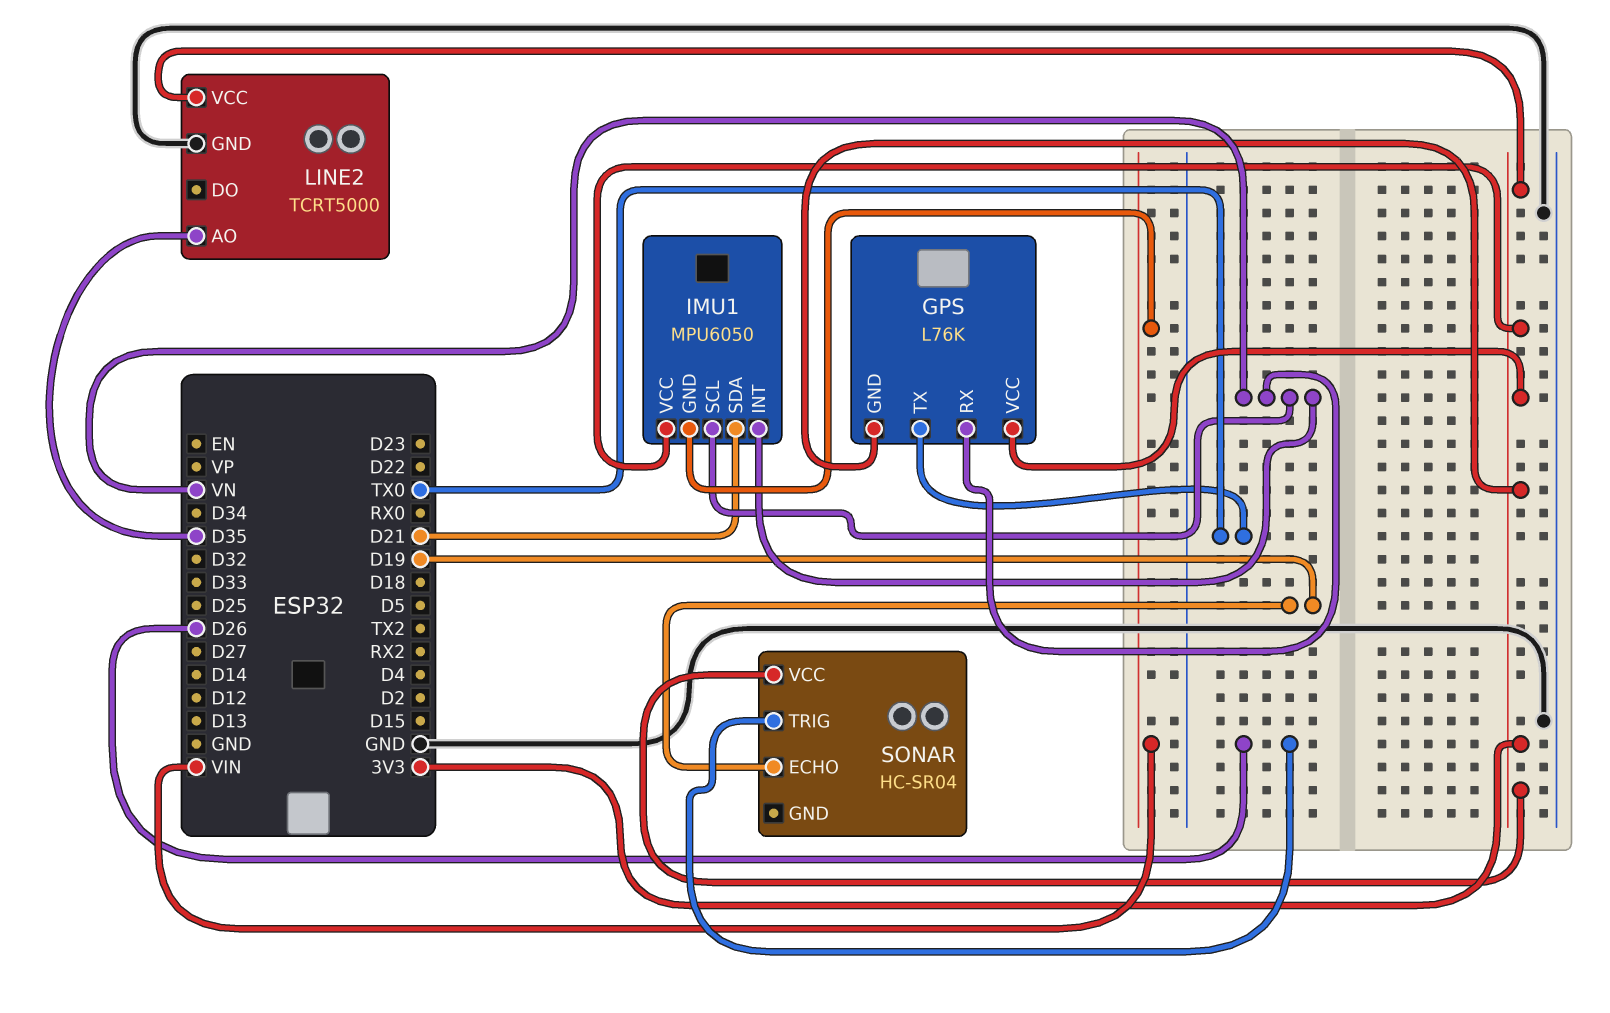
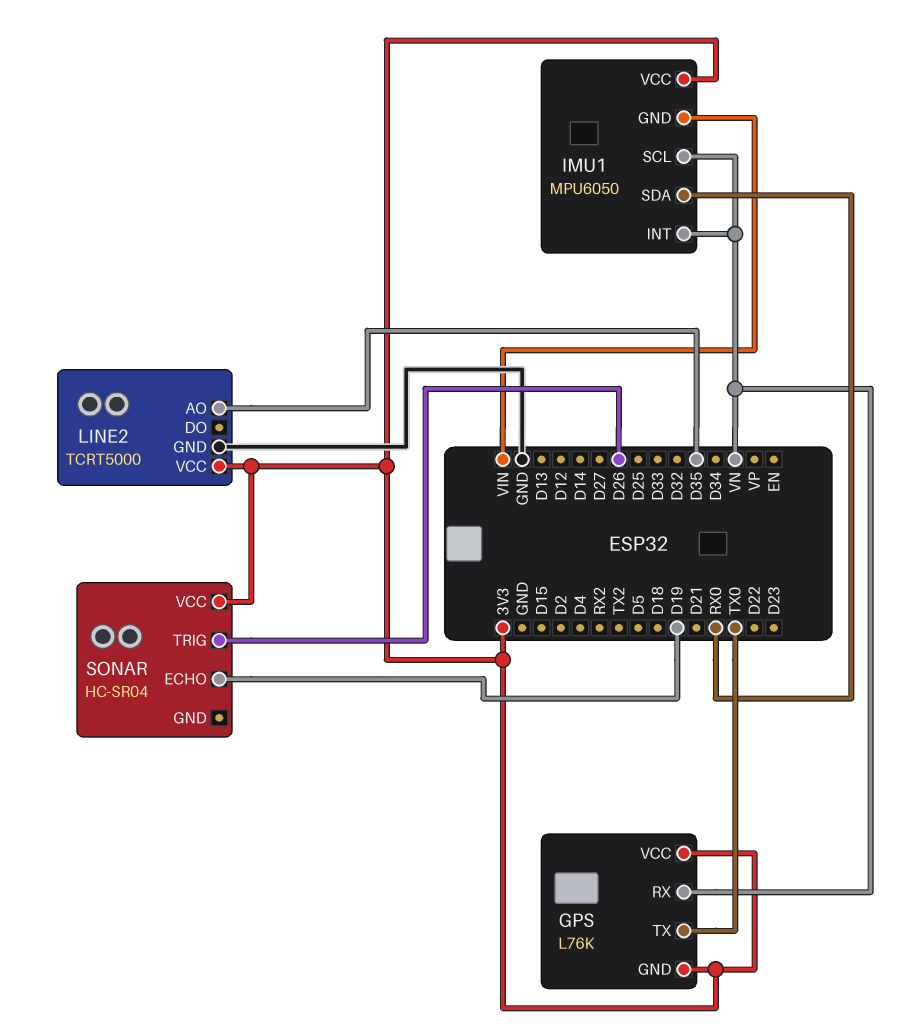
IMU1 pin SDA: D21 -> RX0

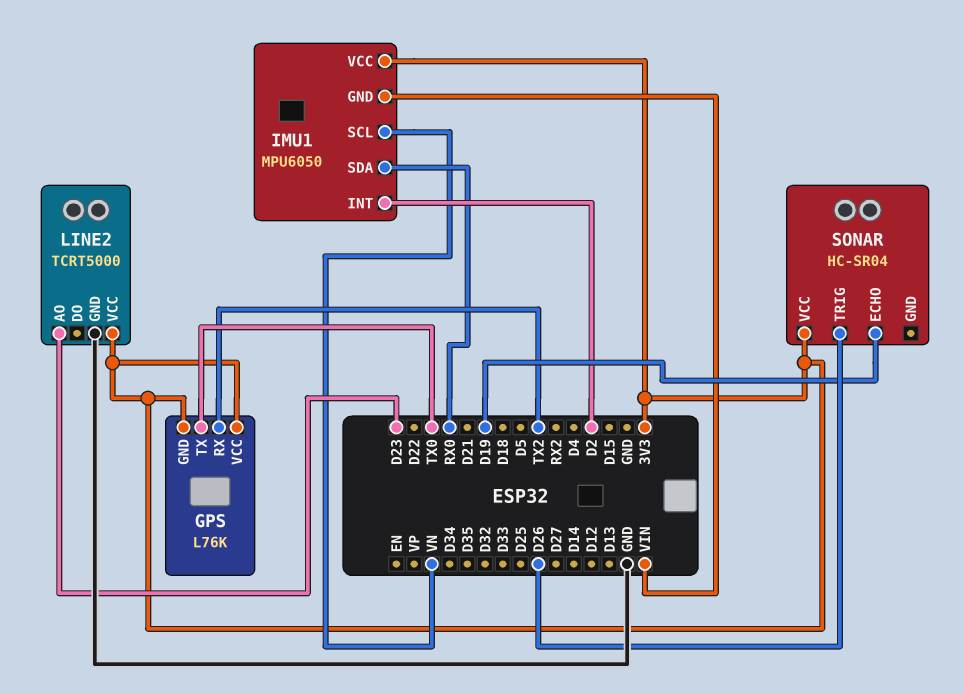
GPS pin RX: VN -> TX2
IMU1 pin INT: VN -> D2
LINE2 pin AO: D35 -> D23

